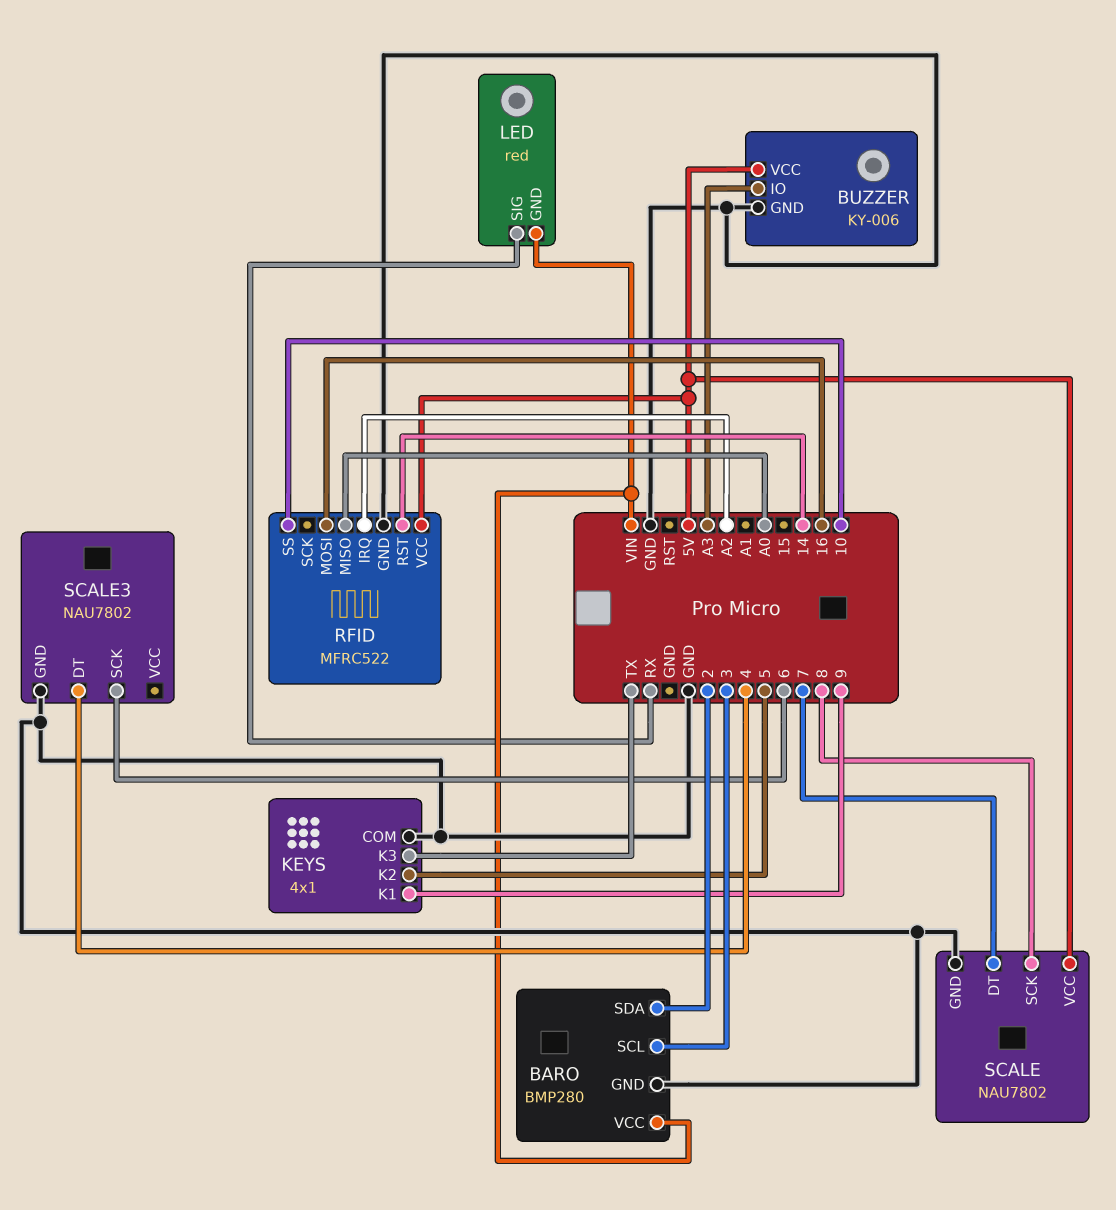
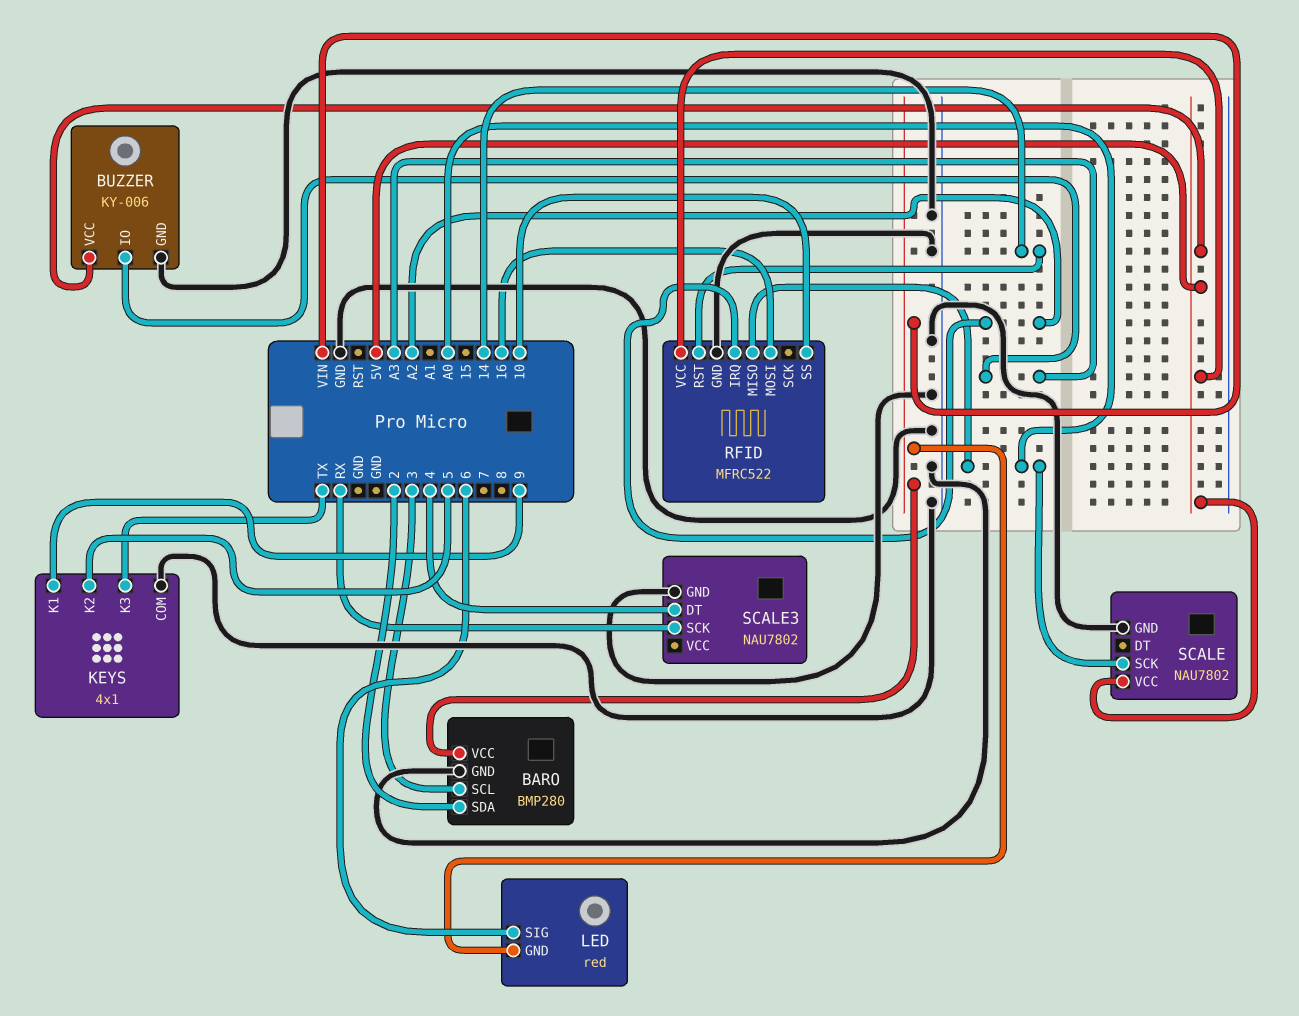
LED pin SIG: RX -> 6
SCALE pin DT: 7 -> none
SCALE pin SCK: 8 -> A0
SCALE3 pin SCK: 6 -> RX

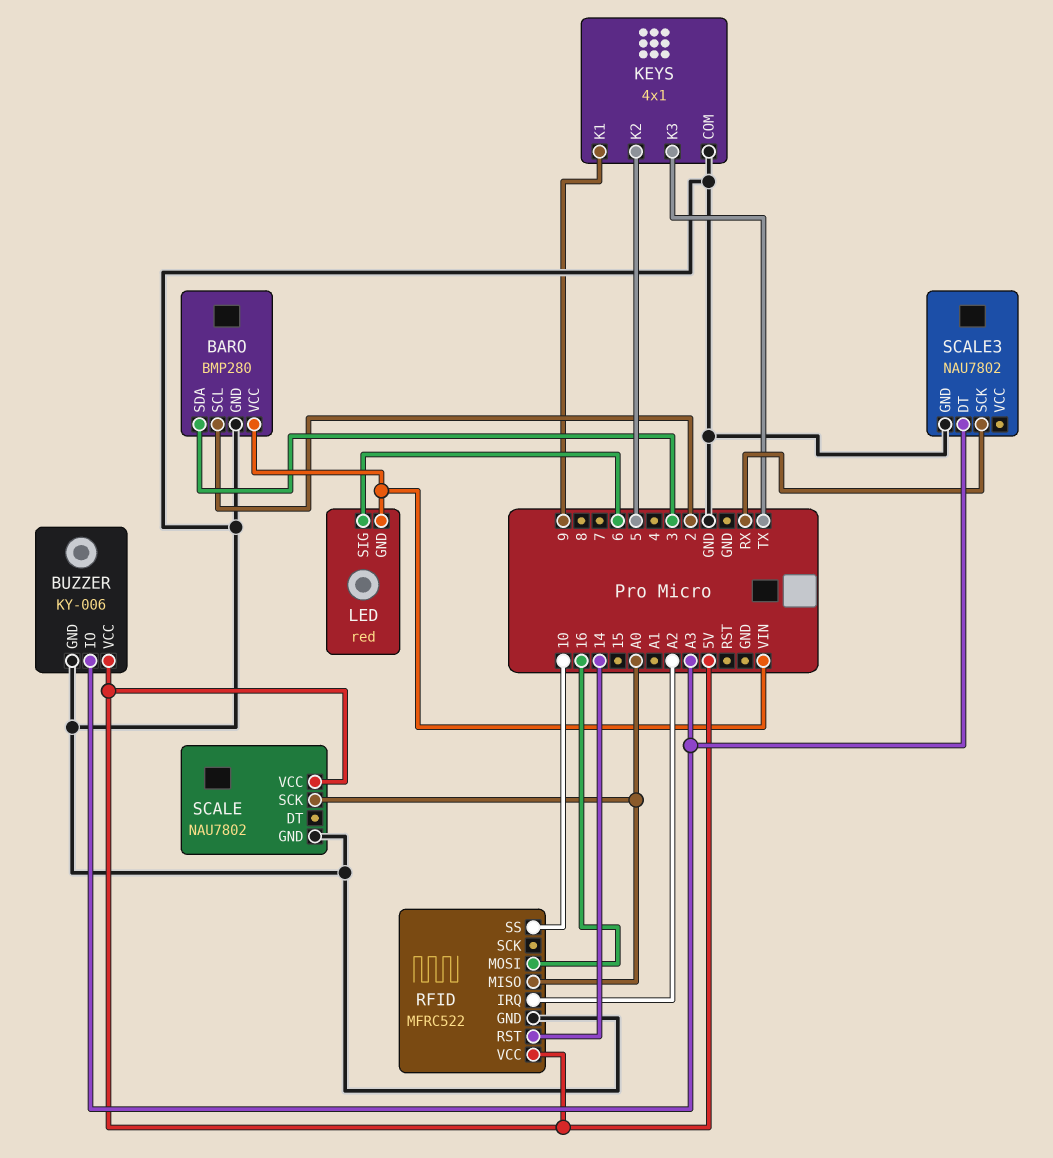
BARO pin SCL: 3 -> 2
BARO pin SDA: 2 -> 3
SCALE3 pin DT: 4 -> A3

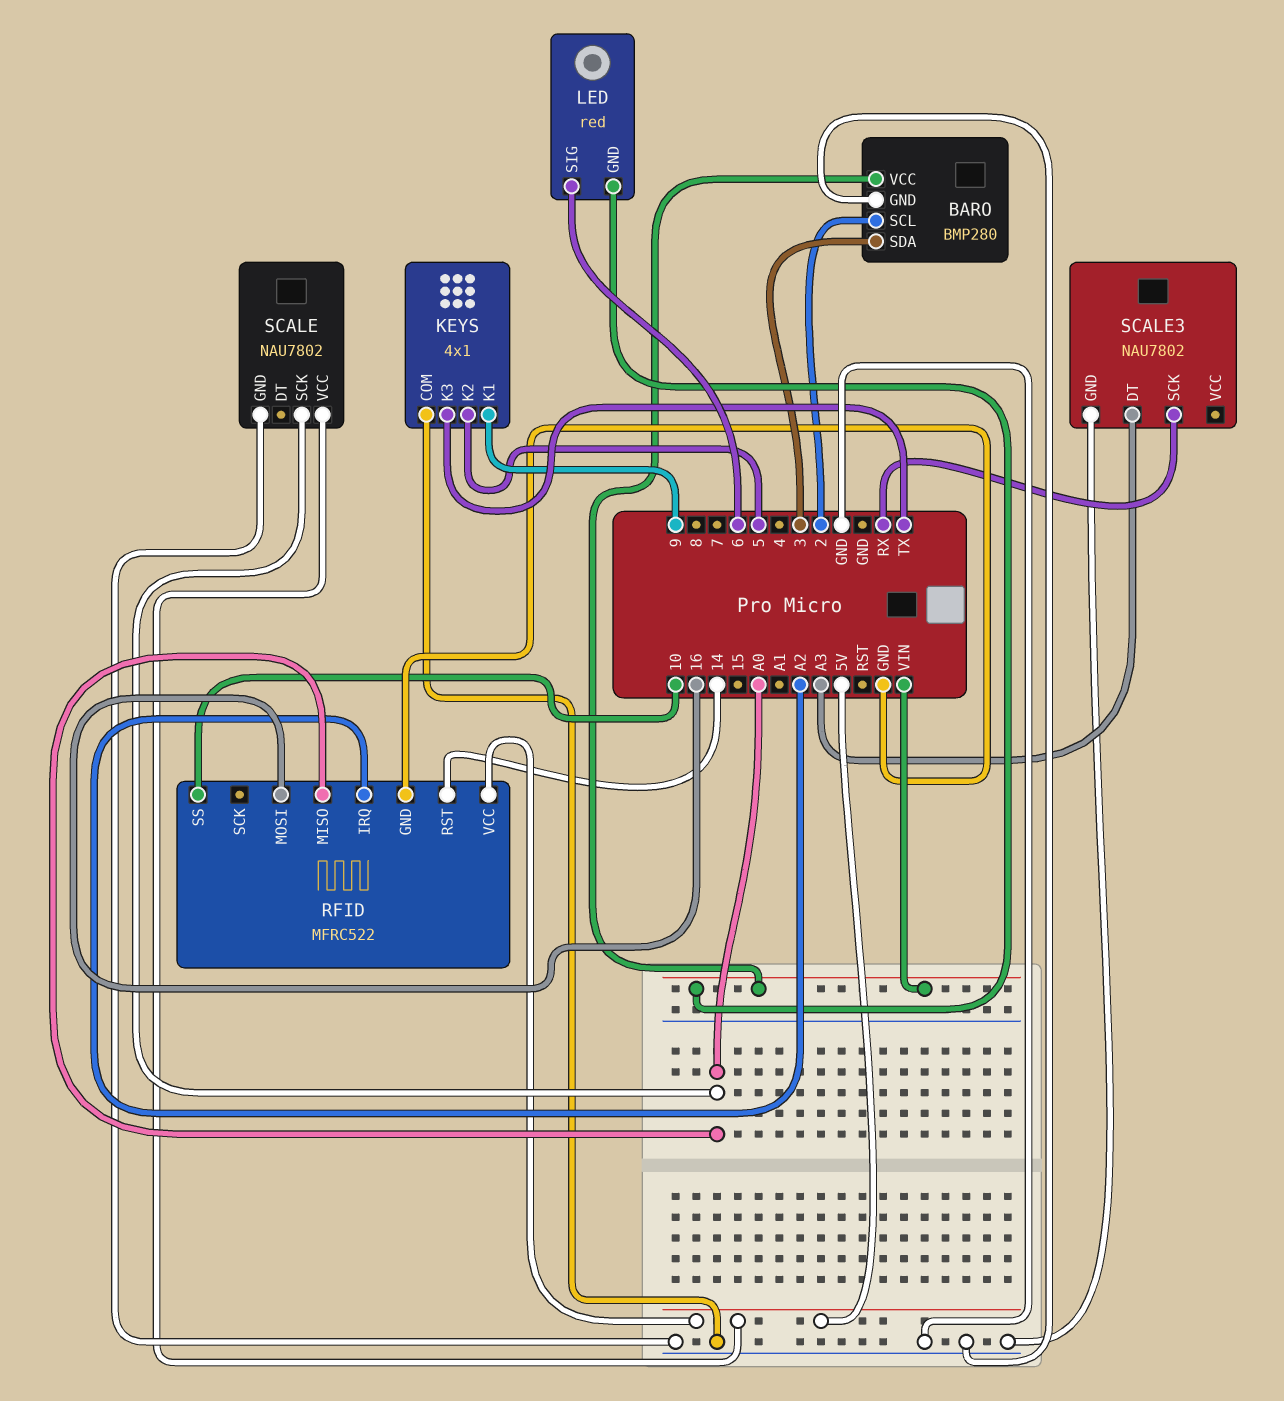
BUZZER: KY-006 -> none
BUZZER pin GND: GND -> none
BUZZER pin IO: A3 -> none
BUZZER pin VCC: 5V -> none

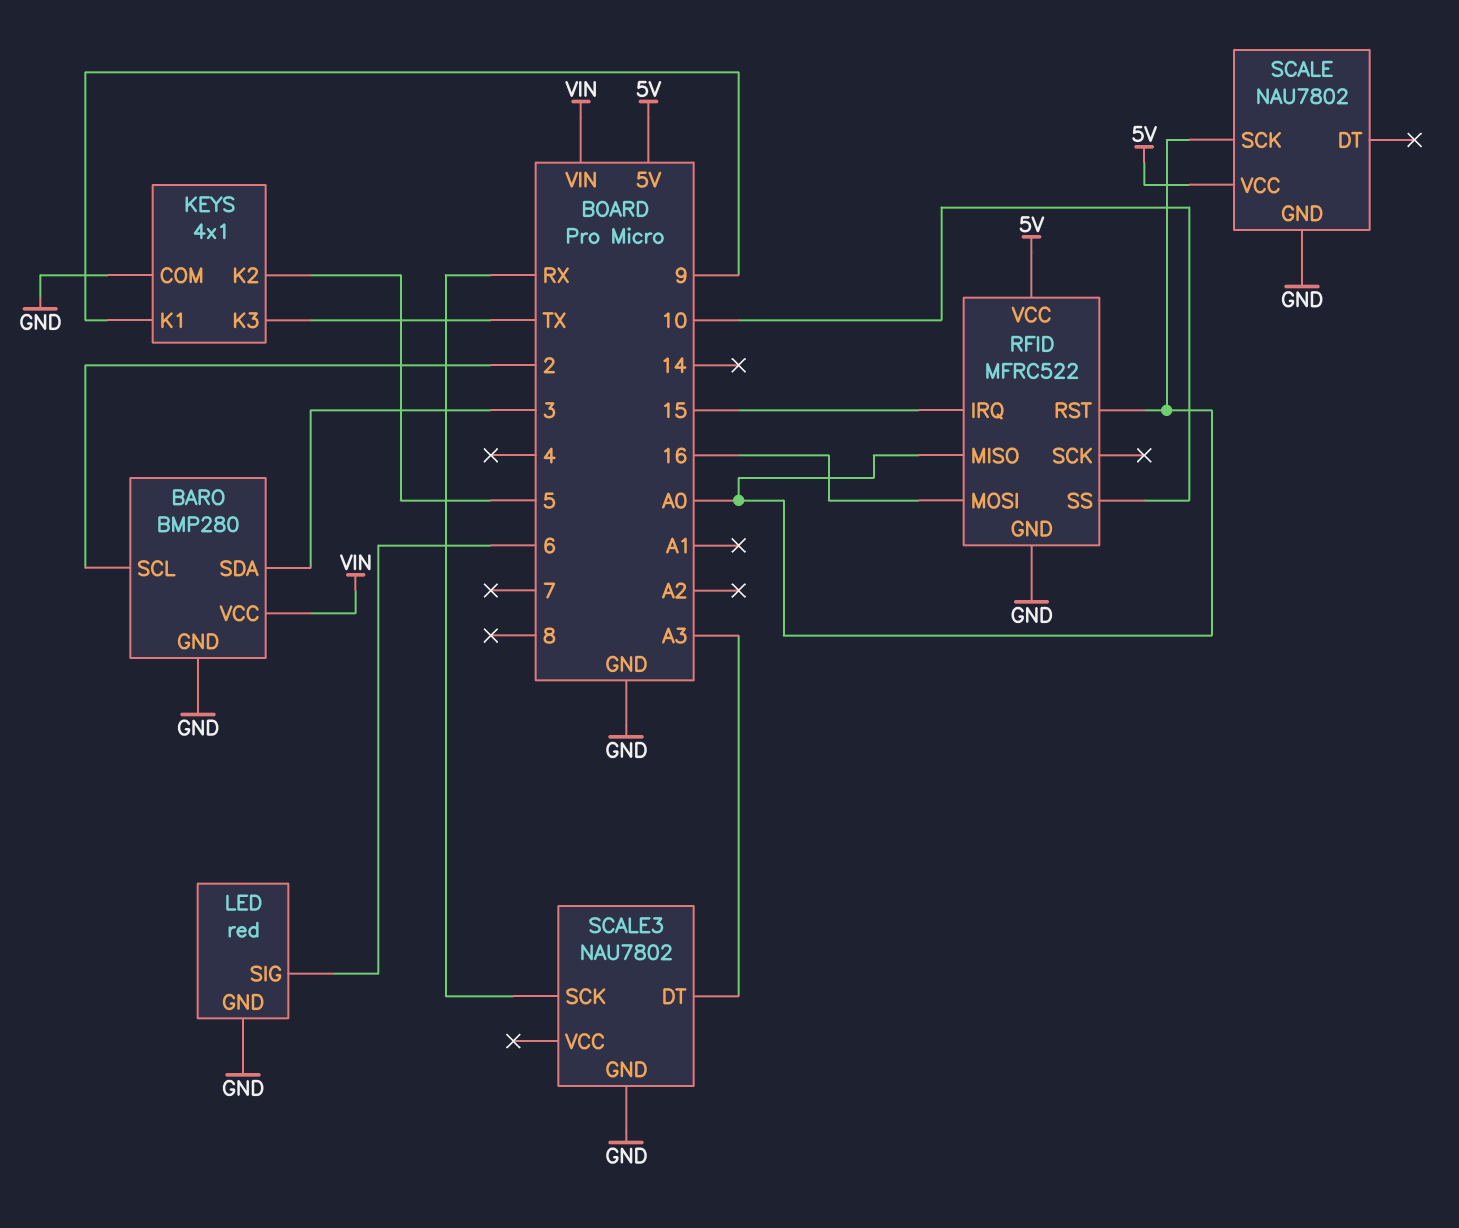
LED pin GND: VIN -> GND
RFID pin IRQ: A2 -> 15
RFID pin RST: 14 -> A0

